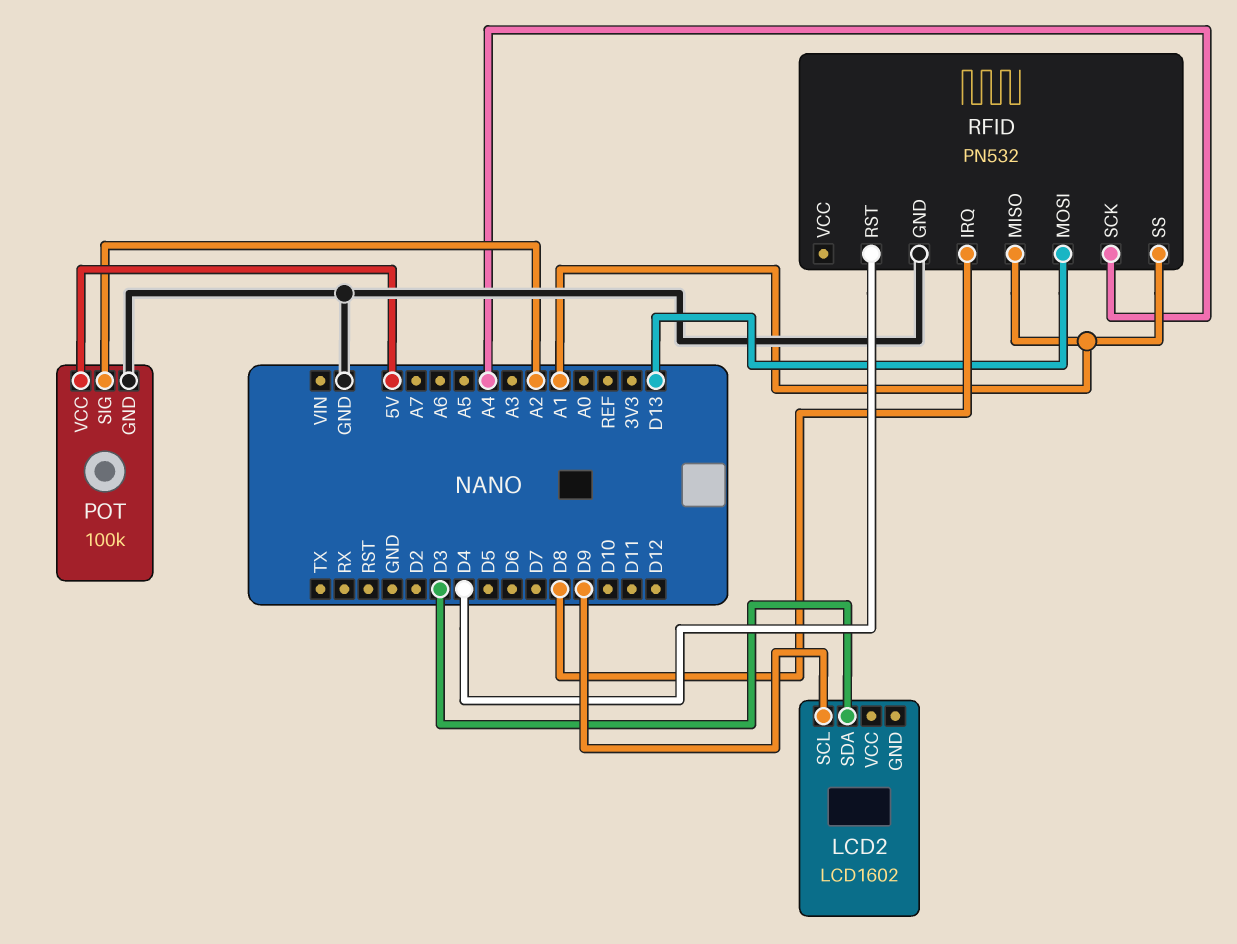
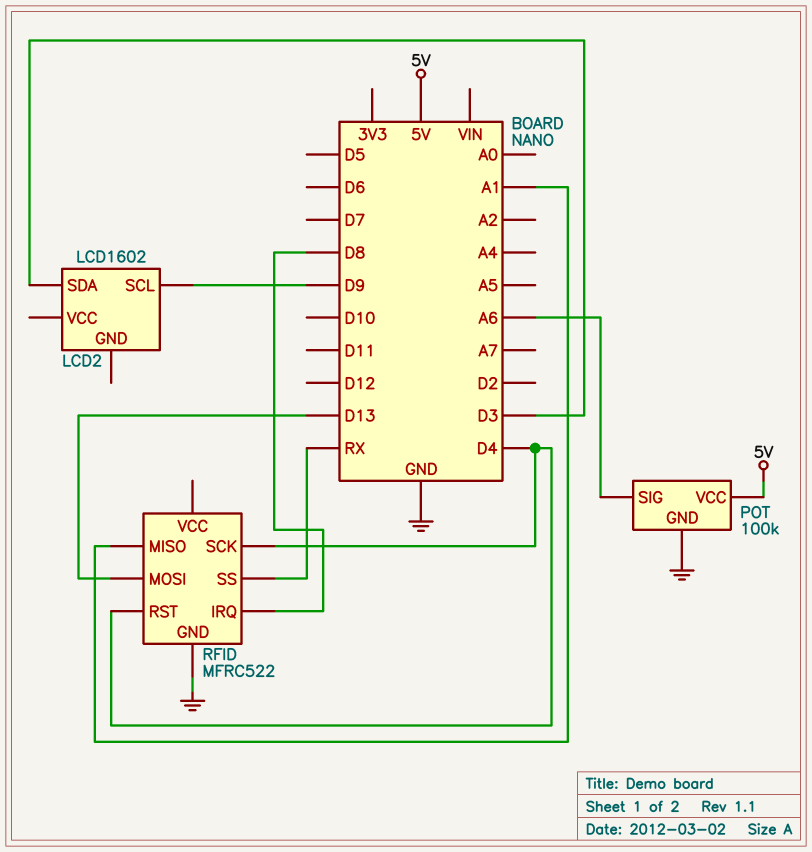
POT pin SIG: A2 -> A6
RFID: PN532 -> MFRC522
RFID pin SCK: A4 -> D4
RFID pin SS: A1 -> RX

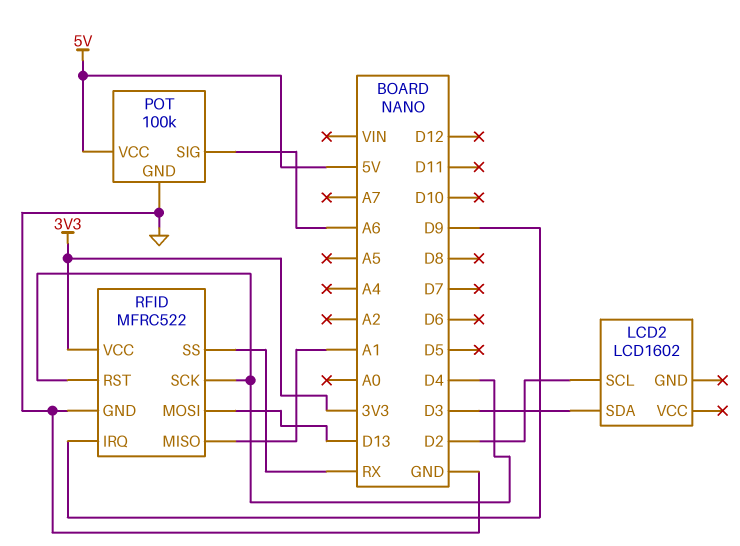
LCD2 pin SCL: D9 -> D2
RFID pin IRQ: D8 -> D9
RFID pin VCC: none -> 3V3

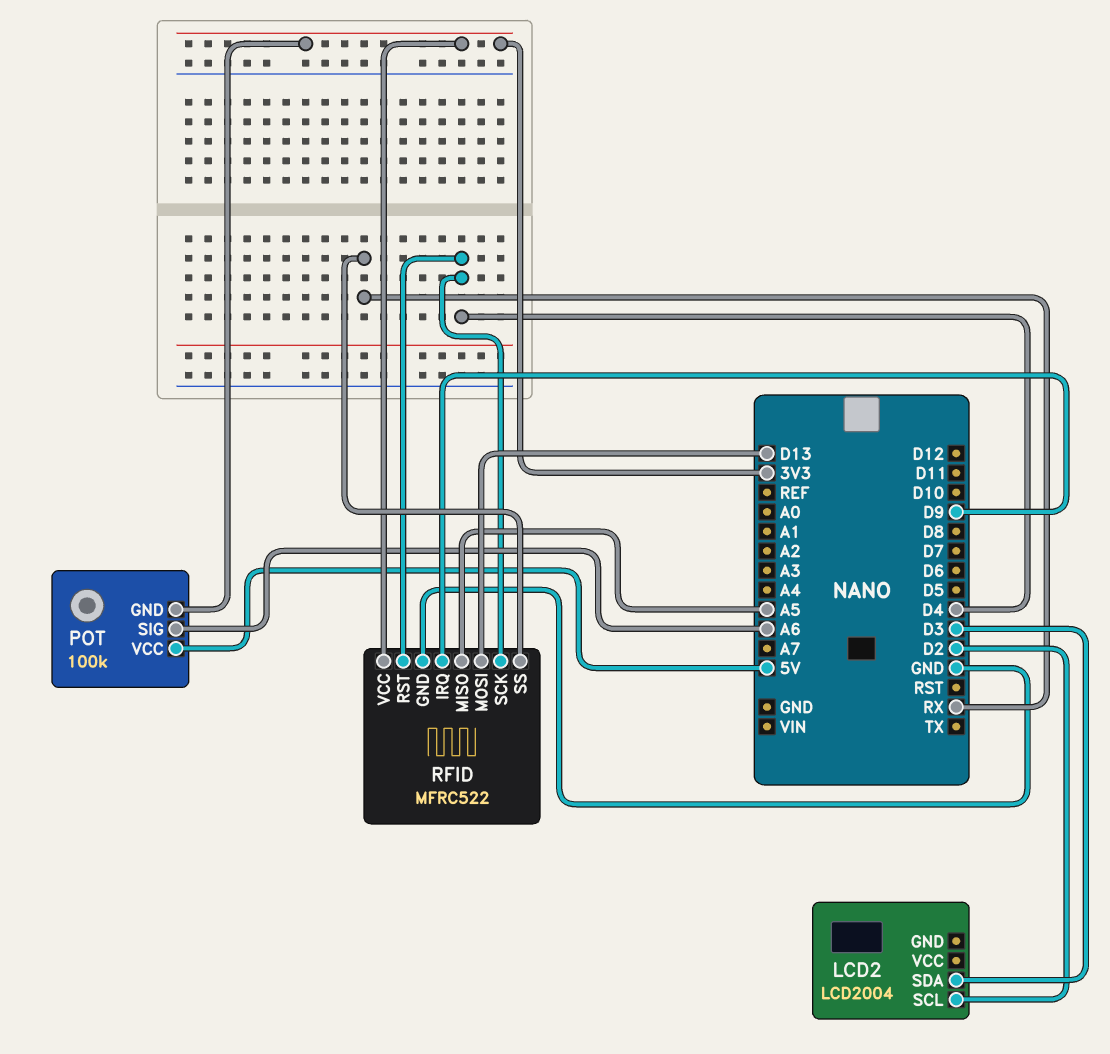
LCD2: LCD1602 -> LCD2004
POT pin GND: GND -> 3V3
RFID pin MISO: A1 -> A5

